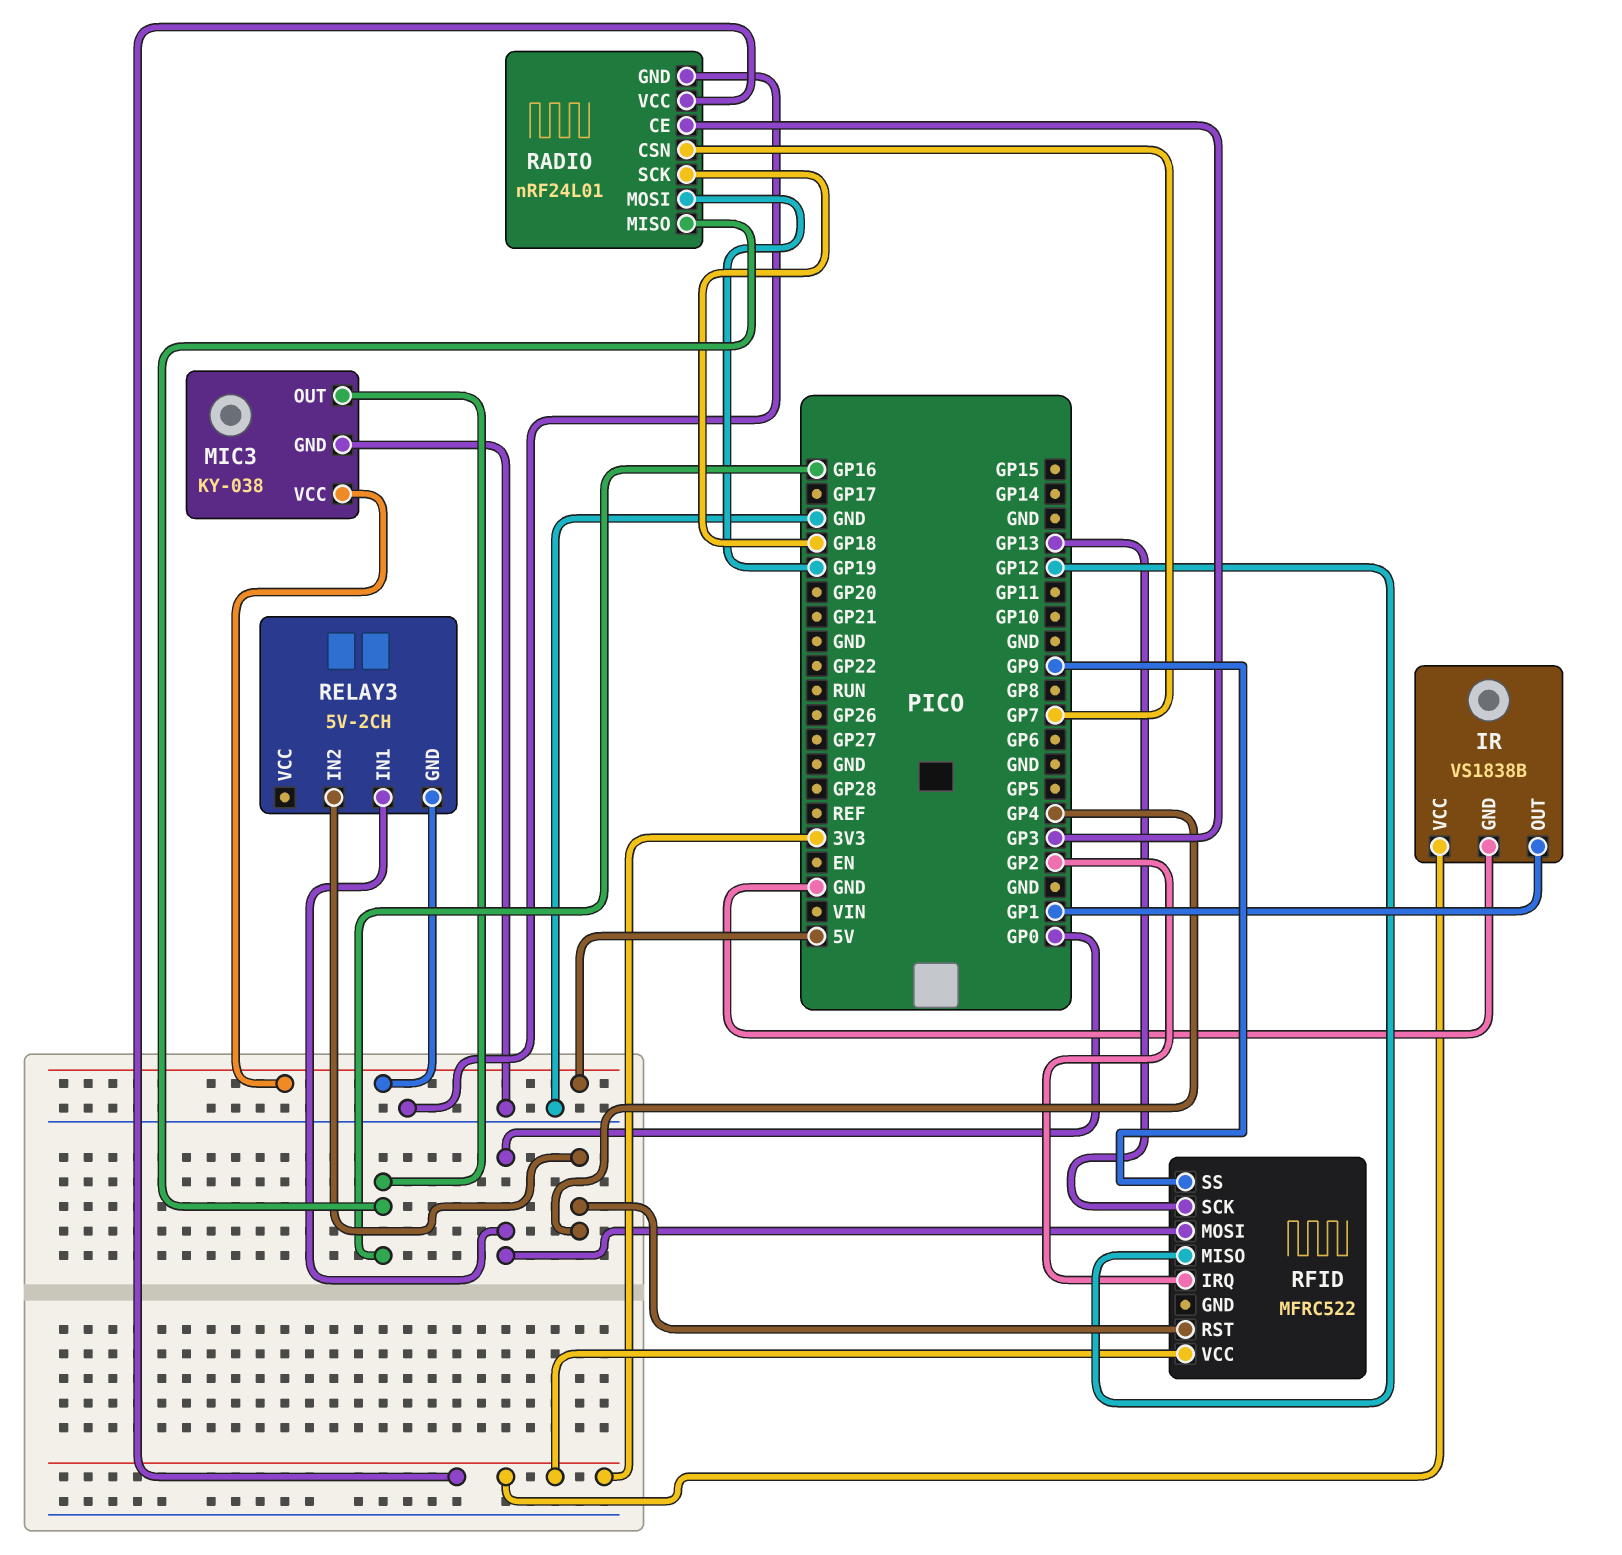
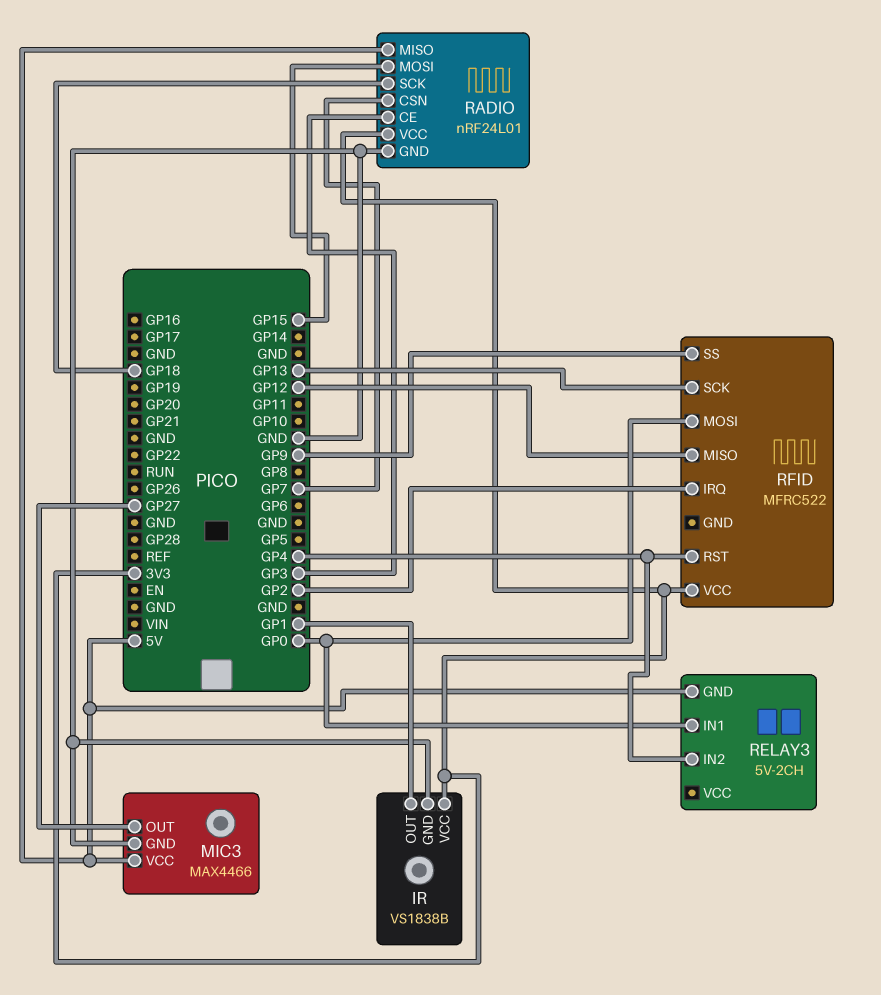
MIC3: KY-038 -> MAX4466
MIC3 pin OUT: GP16 -> GP27
RADIO pin MISO: GP16 -> 5V
RADIO pin MOSI: GP19 -> GP15

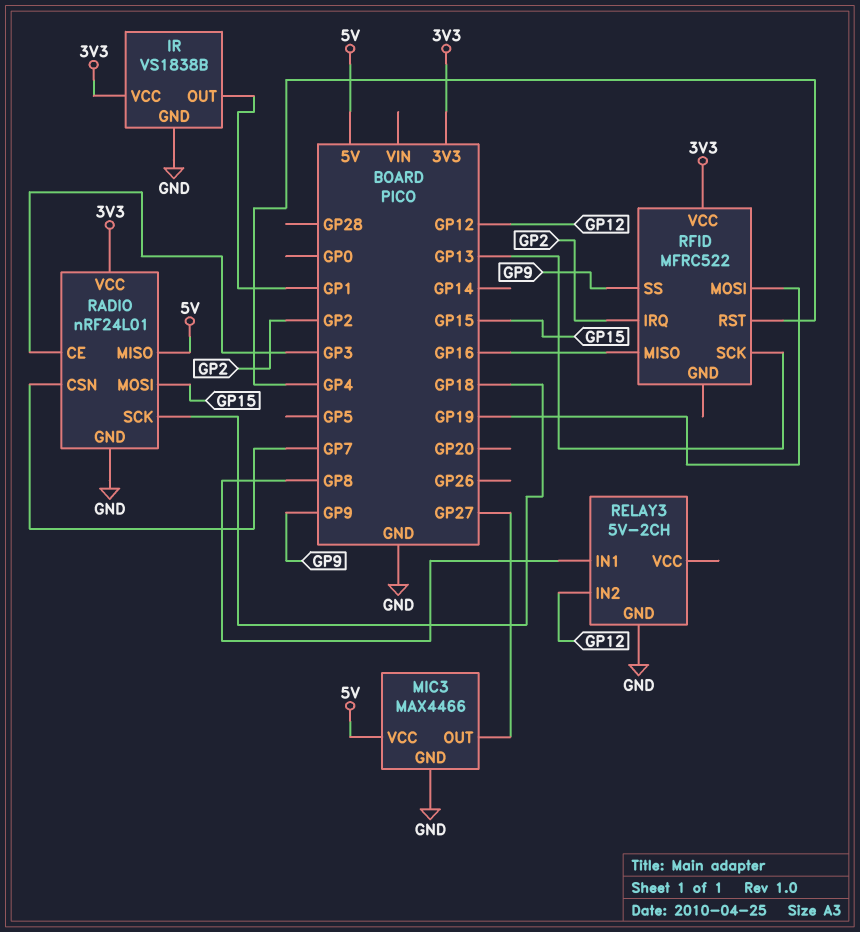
RELAY3 pin GND: 5V -> GND
RELAY3 pin IN1: GP0 -> GP8
RELAY3 pin IN2: GP4 -> GP12
RFID pin MISO: GP12 -> GP16
RFID pin MOSI: GP0 -> GP19

